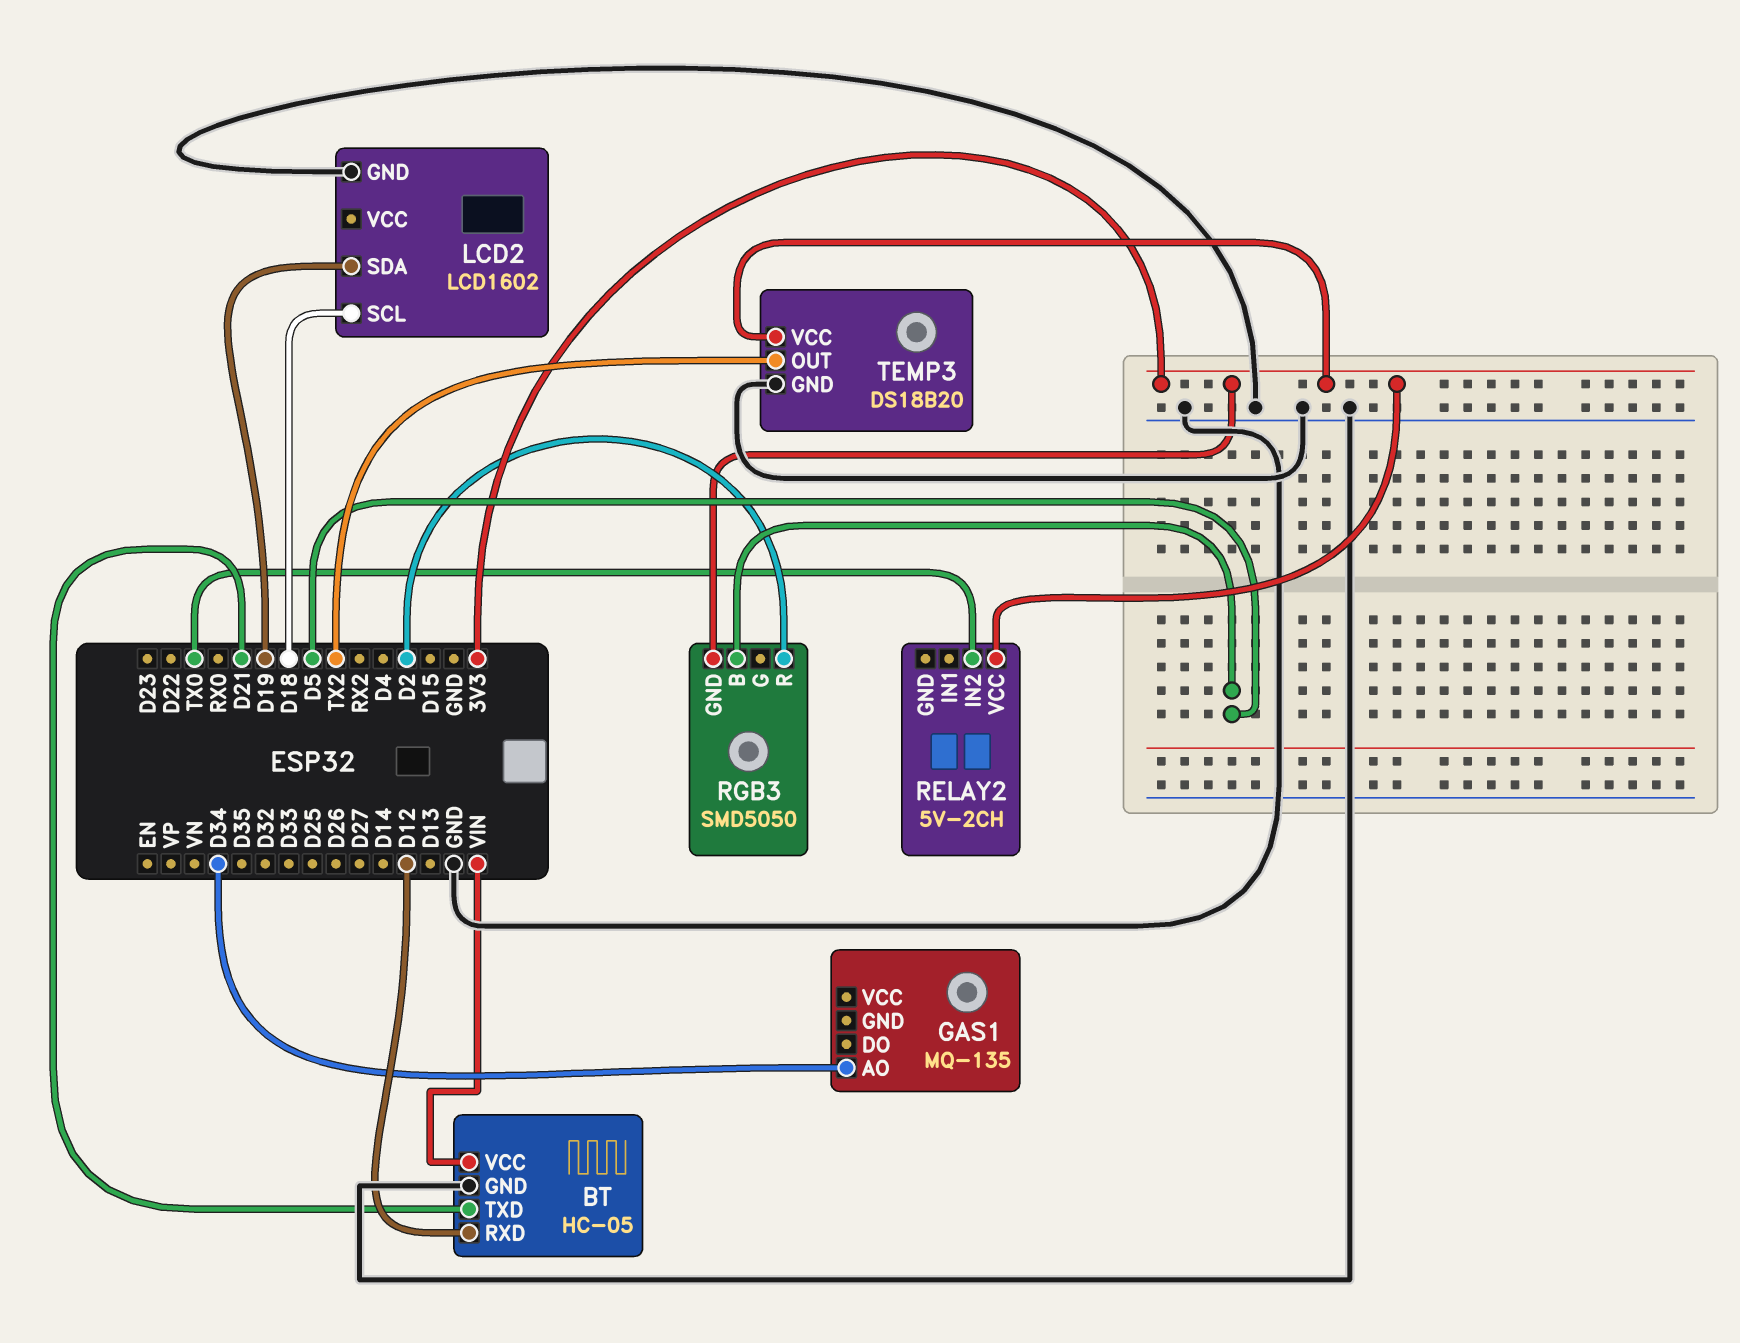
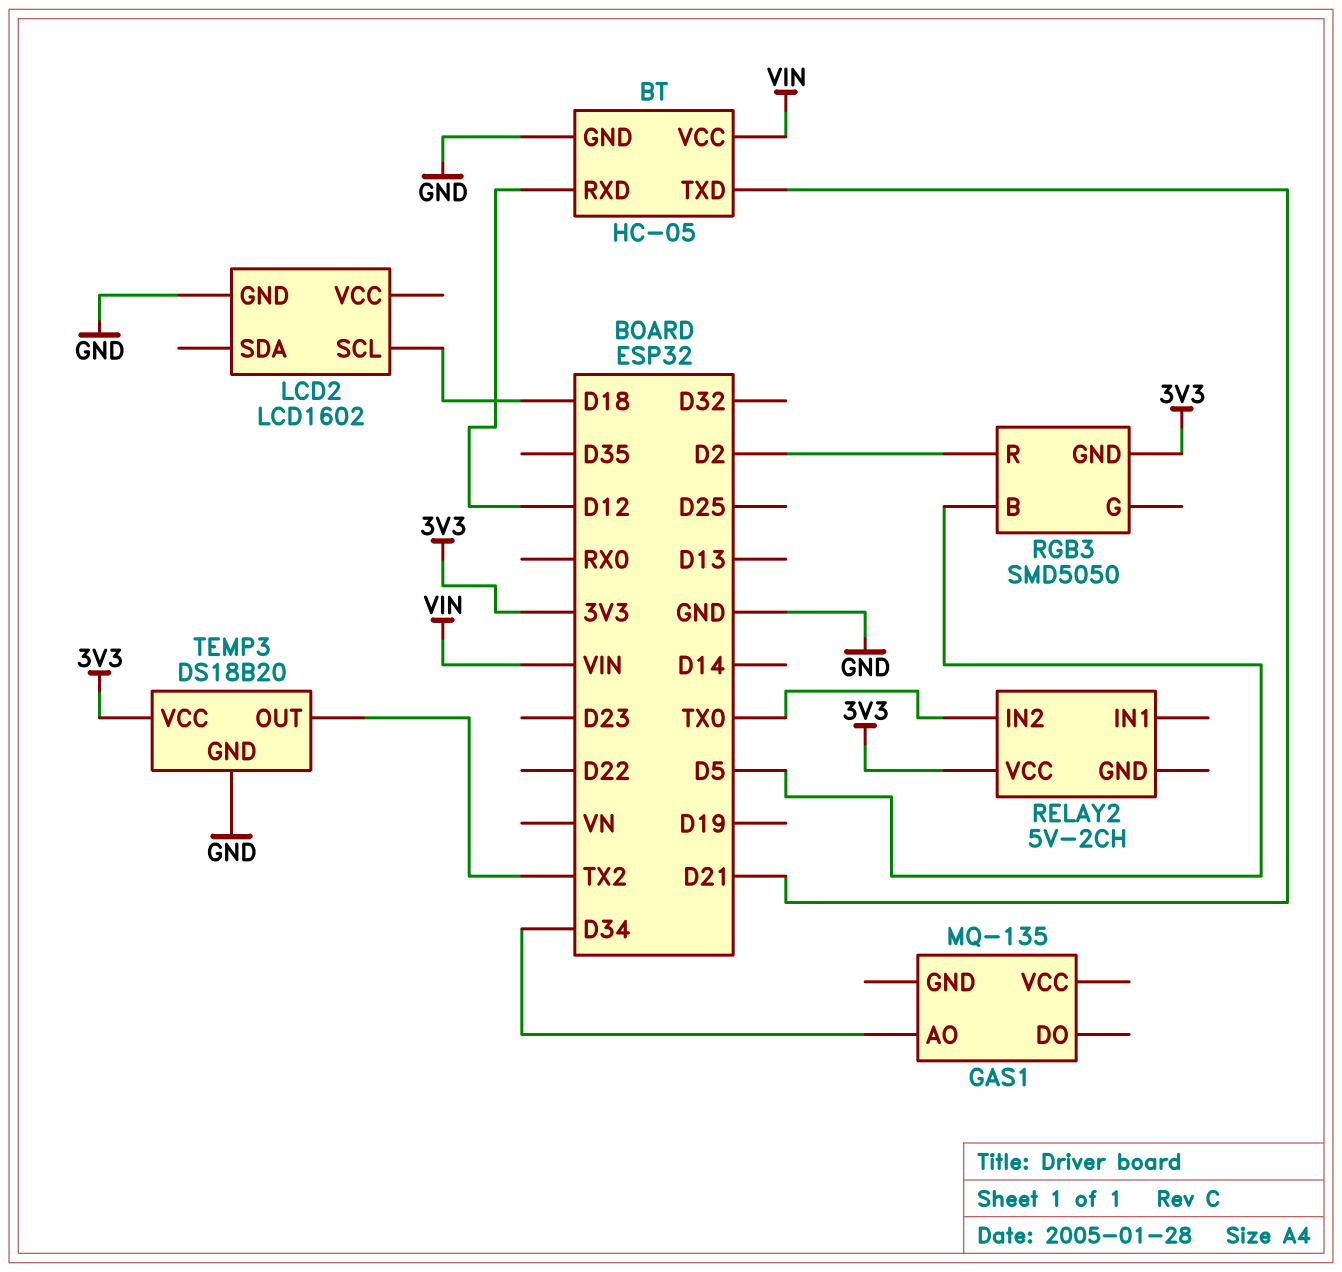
LCD2 pin SDA: D19 -> none

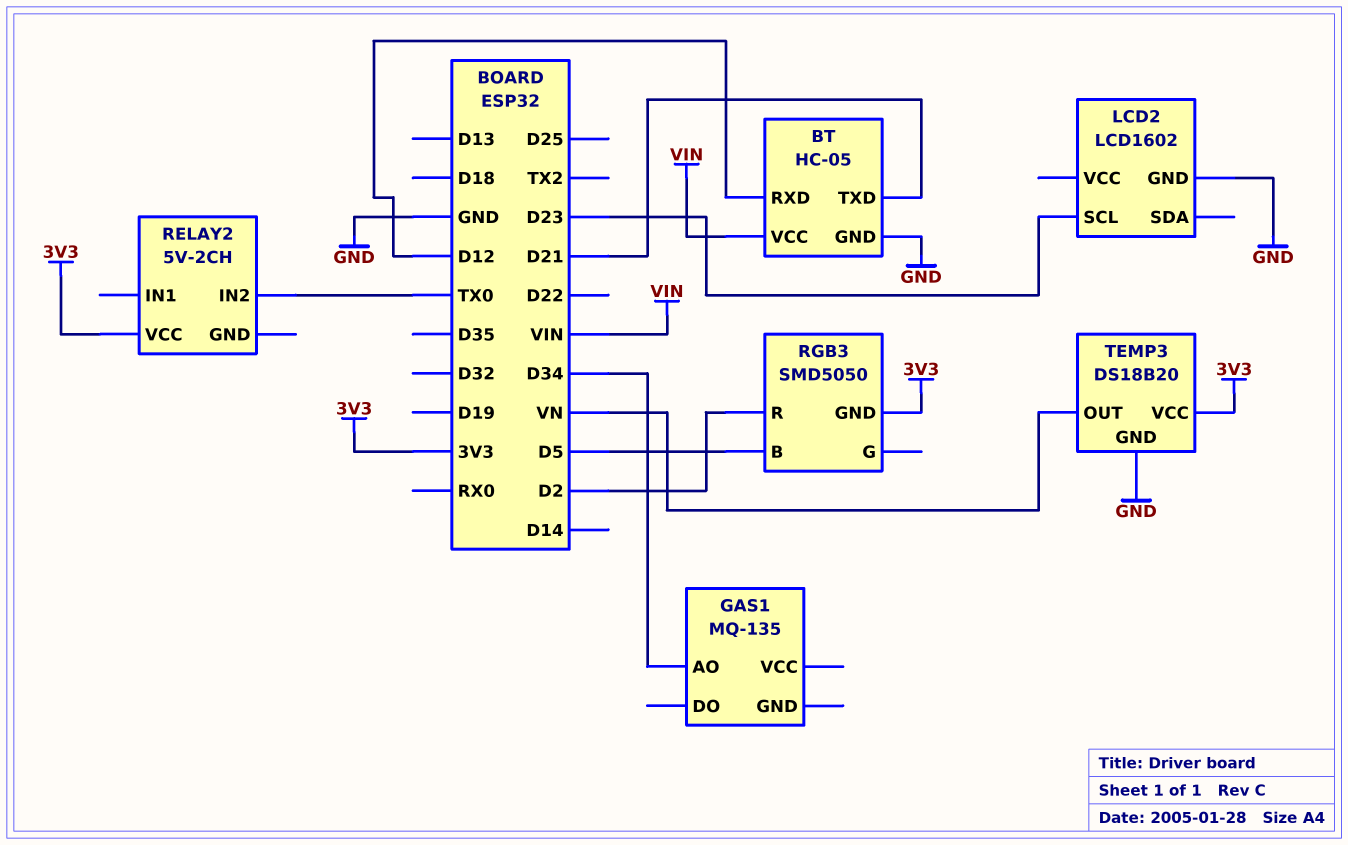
LCD2 pin SCL: D18 -> D23
TEMP3 pin OUT: TX2 -> VN

